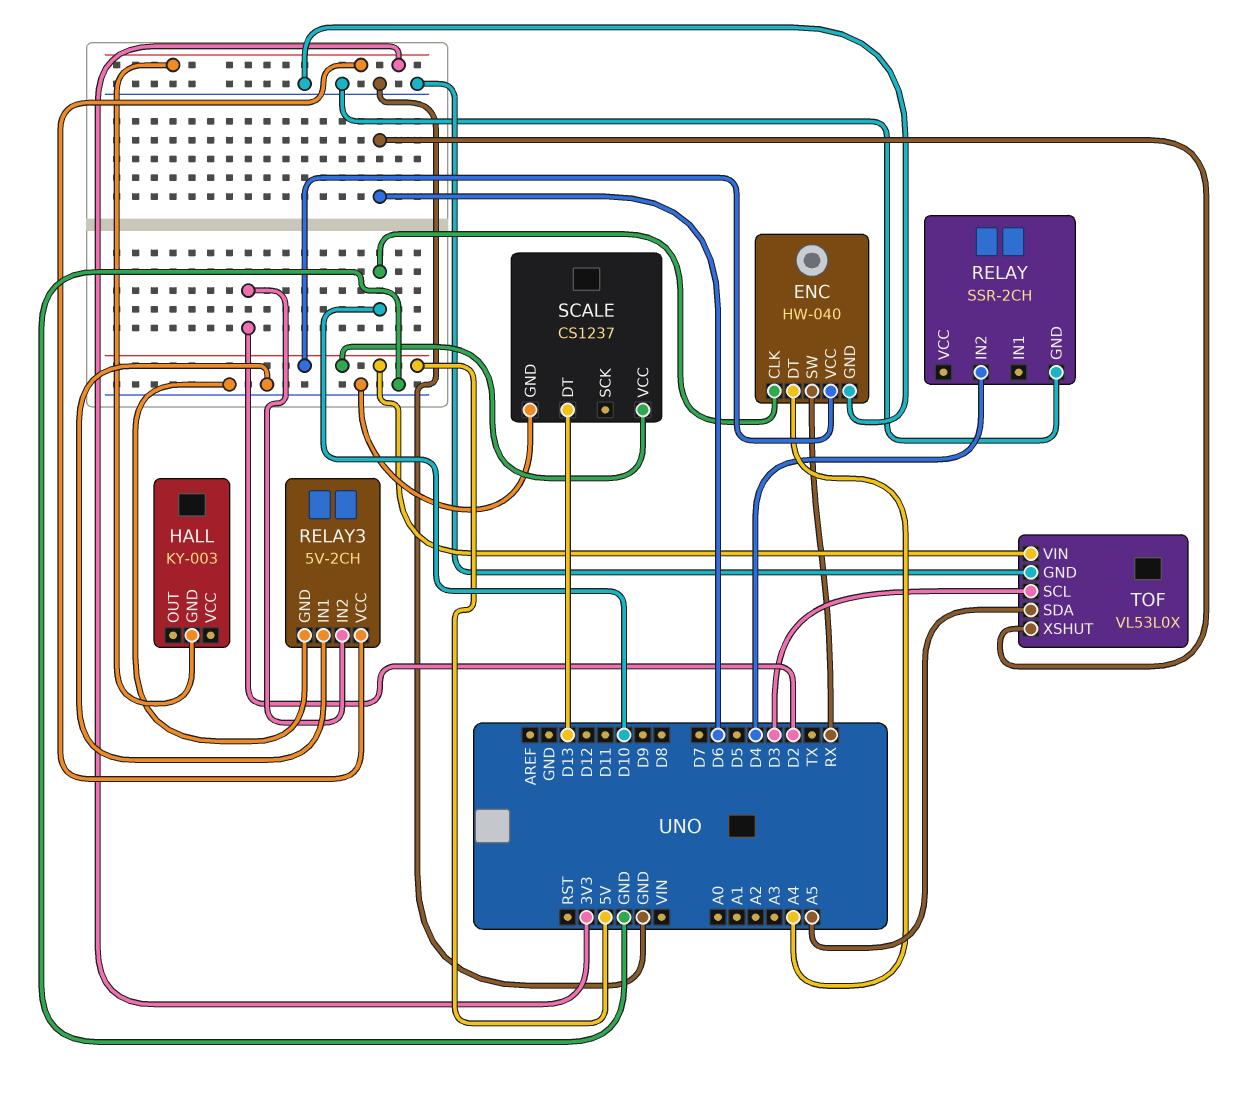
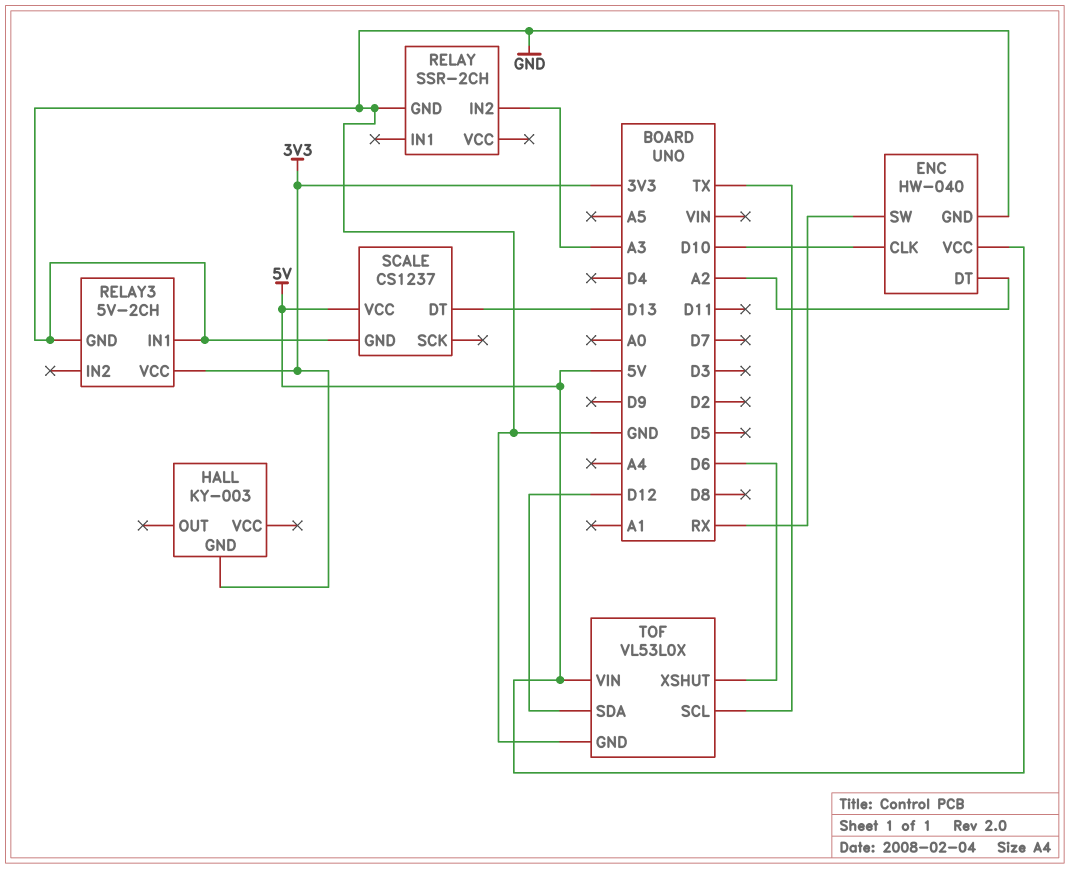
ENC pin DT: A4 -> A2
RELAY pin IN2: D4 -> A3
RELAY3 pin IN2: D2 -> none
TOF pin SCL: D3 -> TX
TOF pin SDA: A5 -> D12

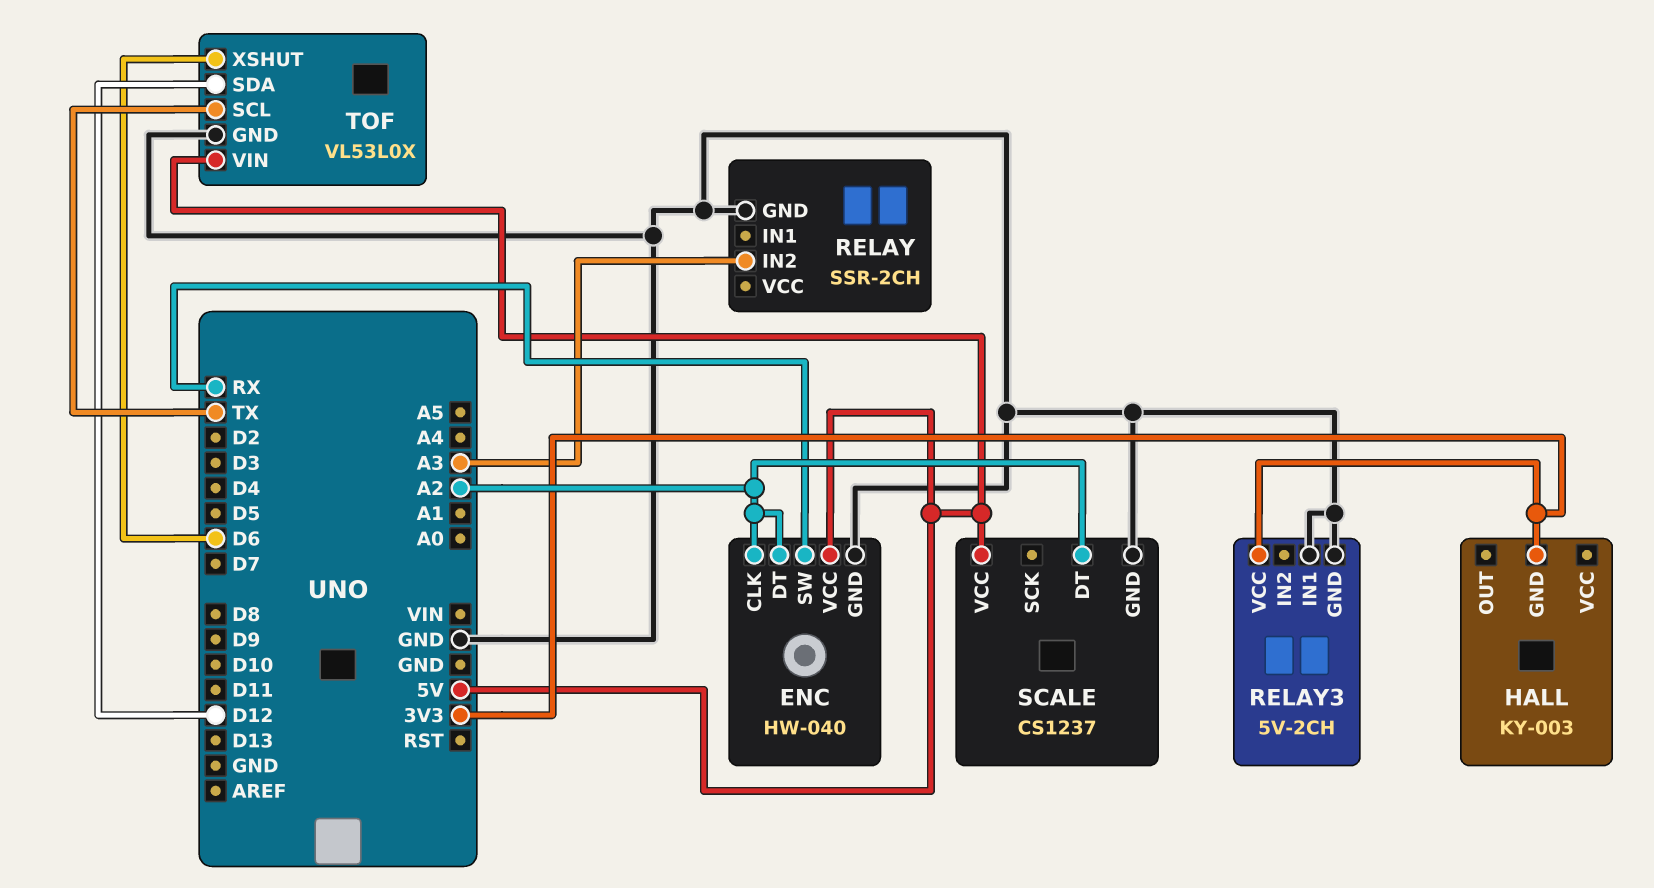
ENC pin CLK: D10 -> A2
SCALE pin DT: D13 -> A2

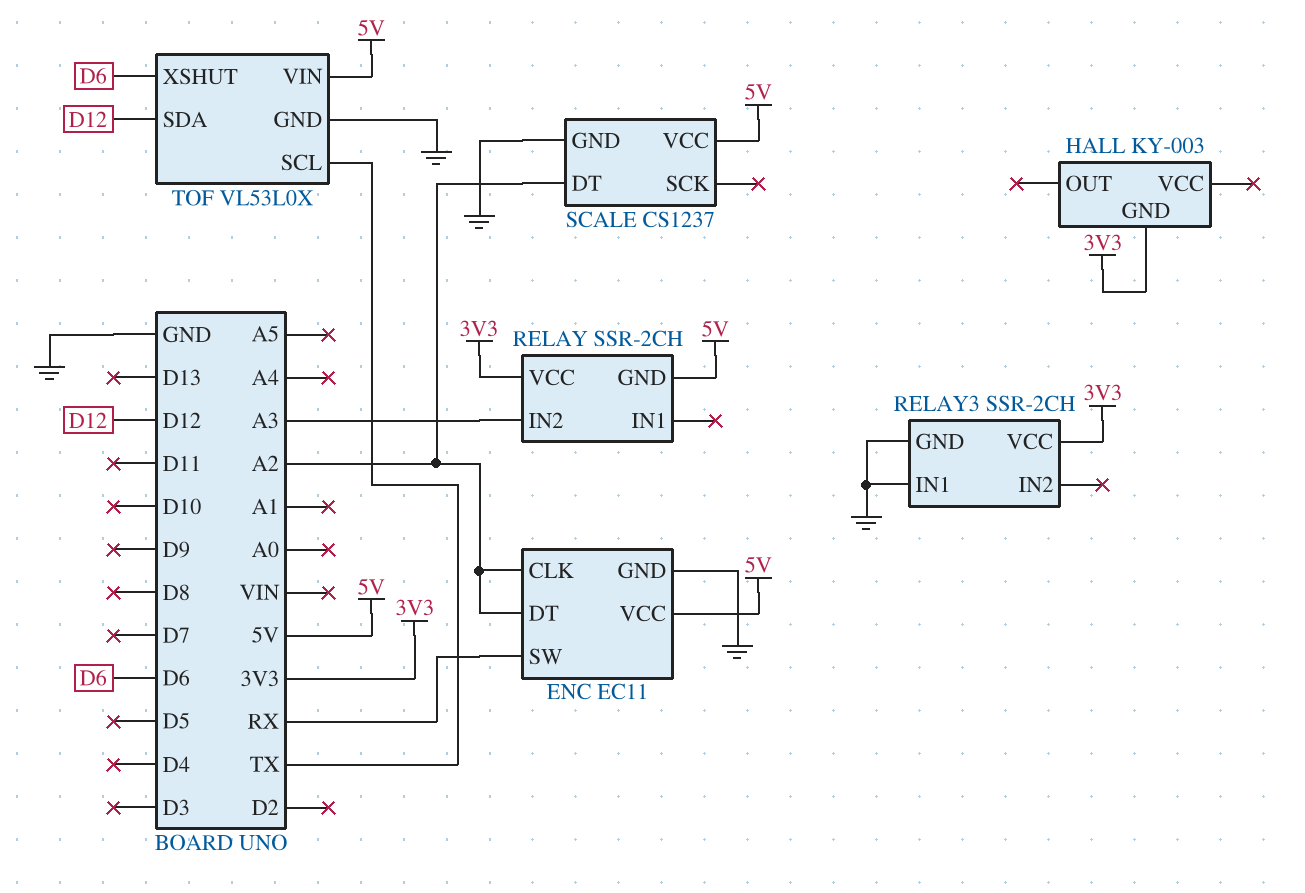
ENC: HW-040 -> EC11
RELAY pin GND: GND -> 5V
RELAY pin VCC: none -> 3V3
RELAY3: 5V-2CH -> SSR-2CH

